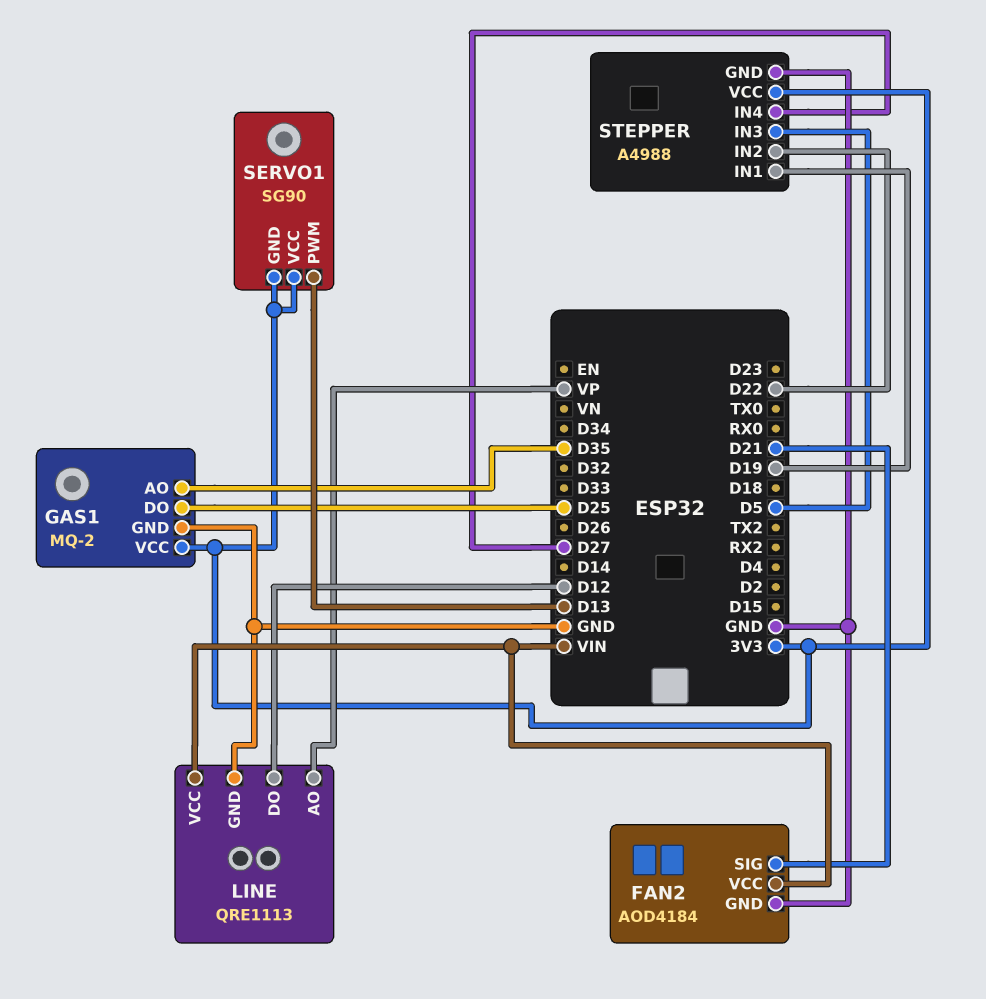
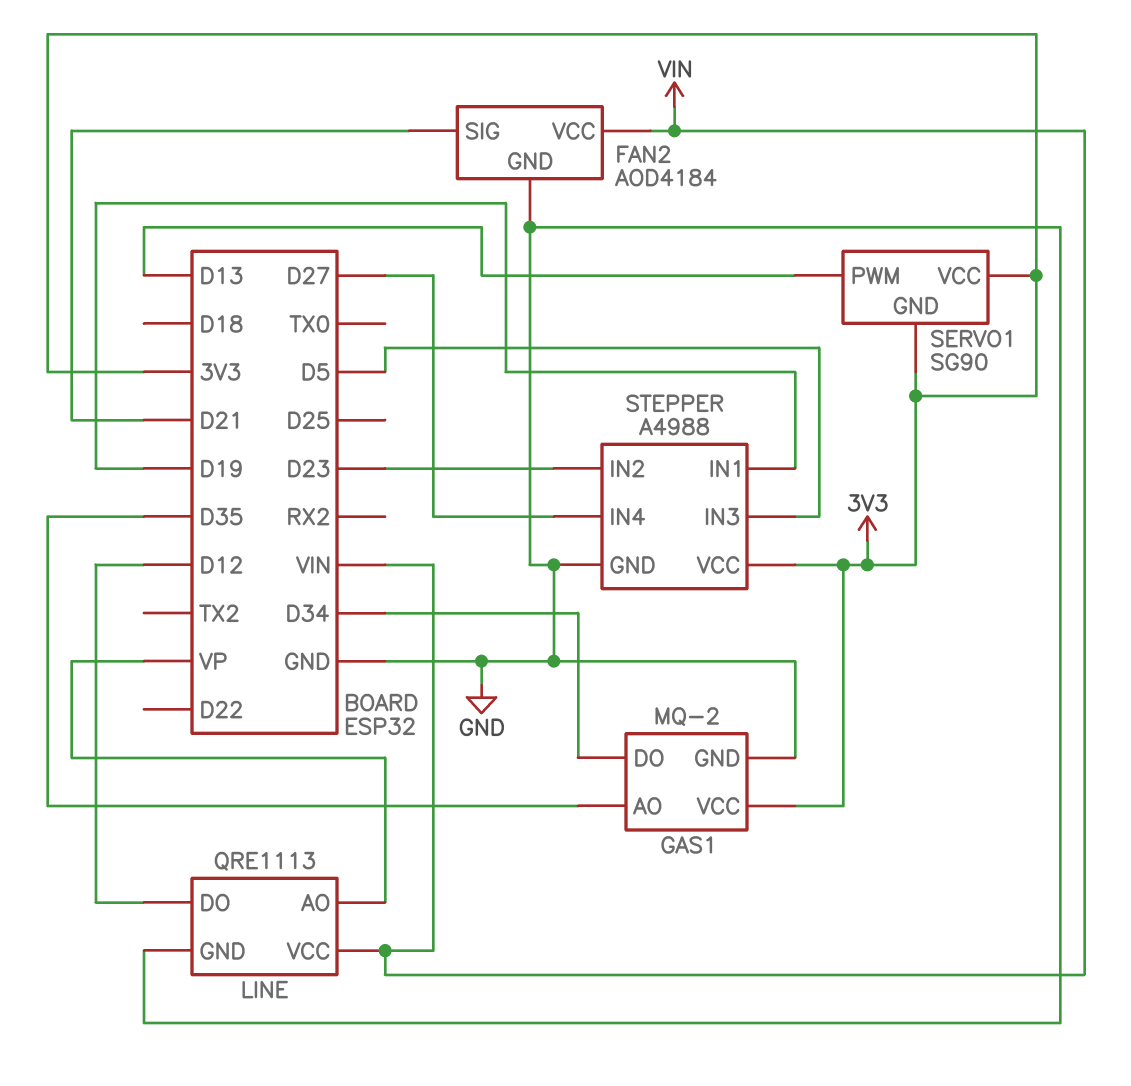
GAS1 pin DO: D25 -> D34
STEPPER pin IN2: D22 -> D23

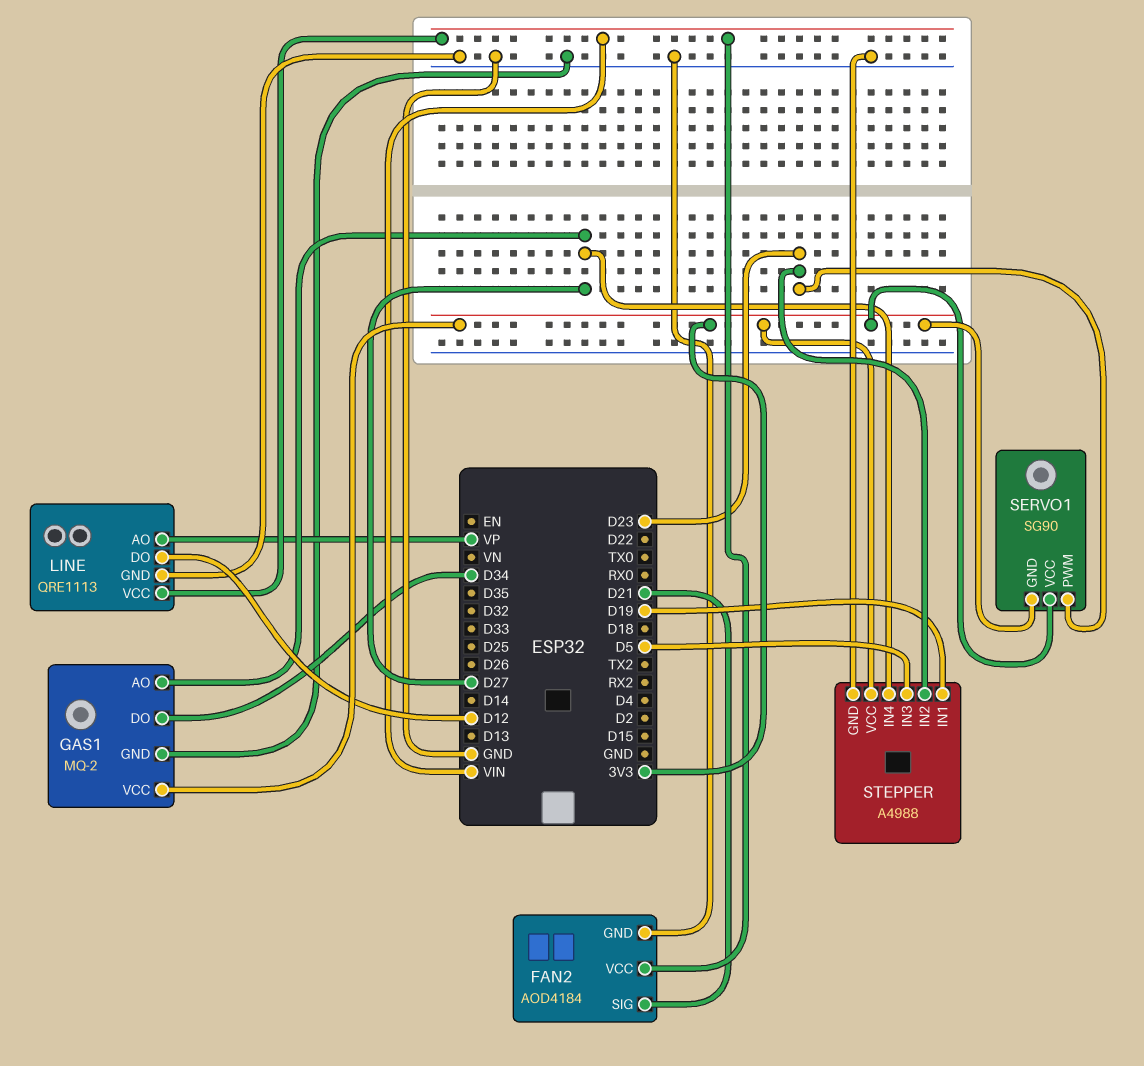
GAS1 pin AO: D35 -> D27
SERVO1 pin PWM: D13 -> D23

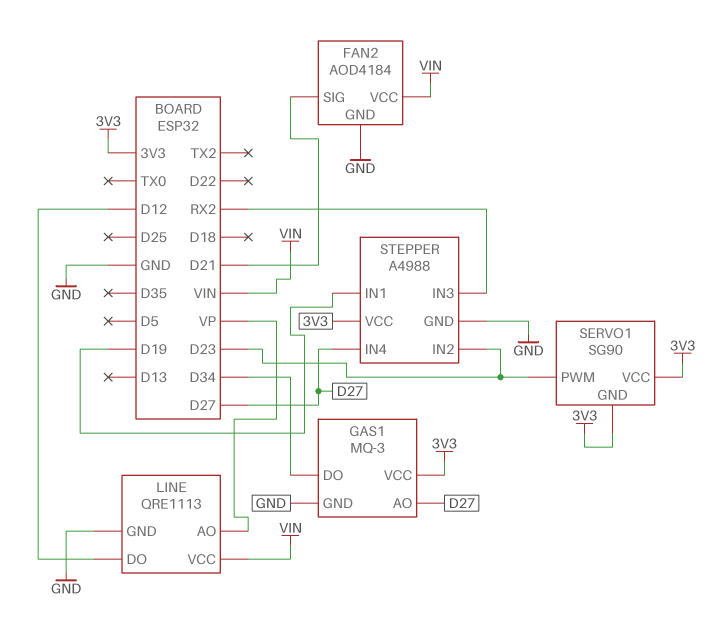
GAS1: MQ-2 -> MQ-3
STEPPER pin IN3: D5 -> RX2

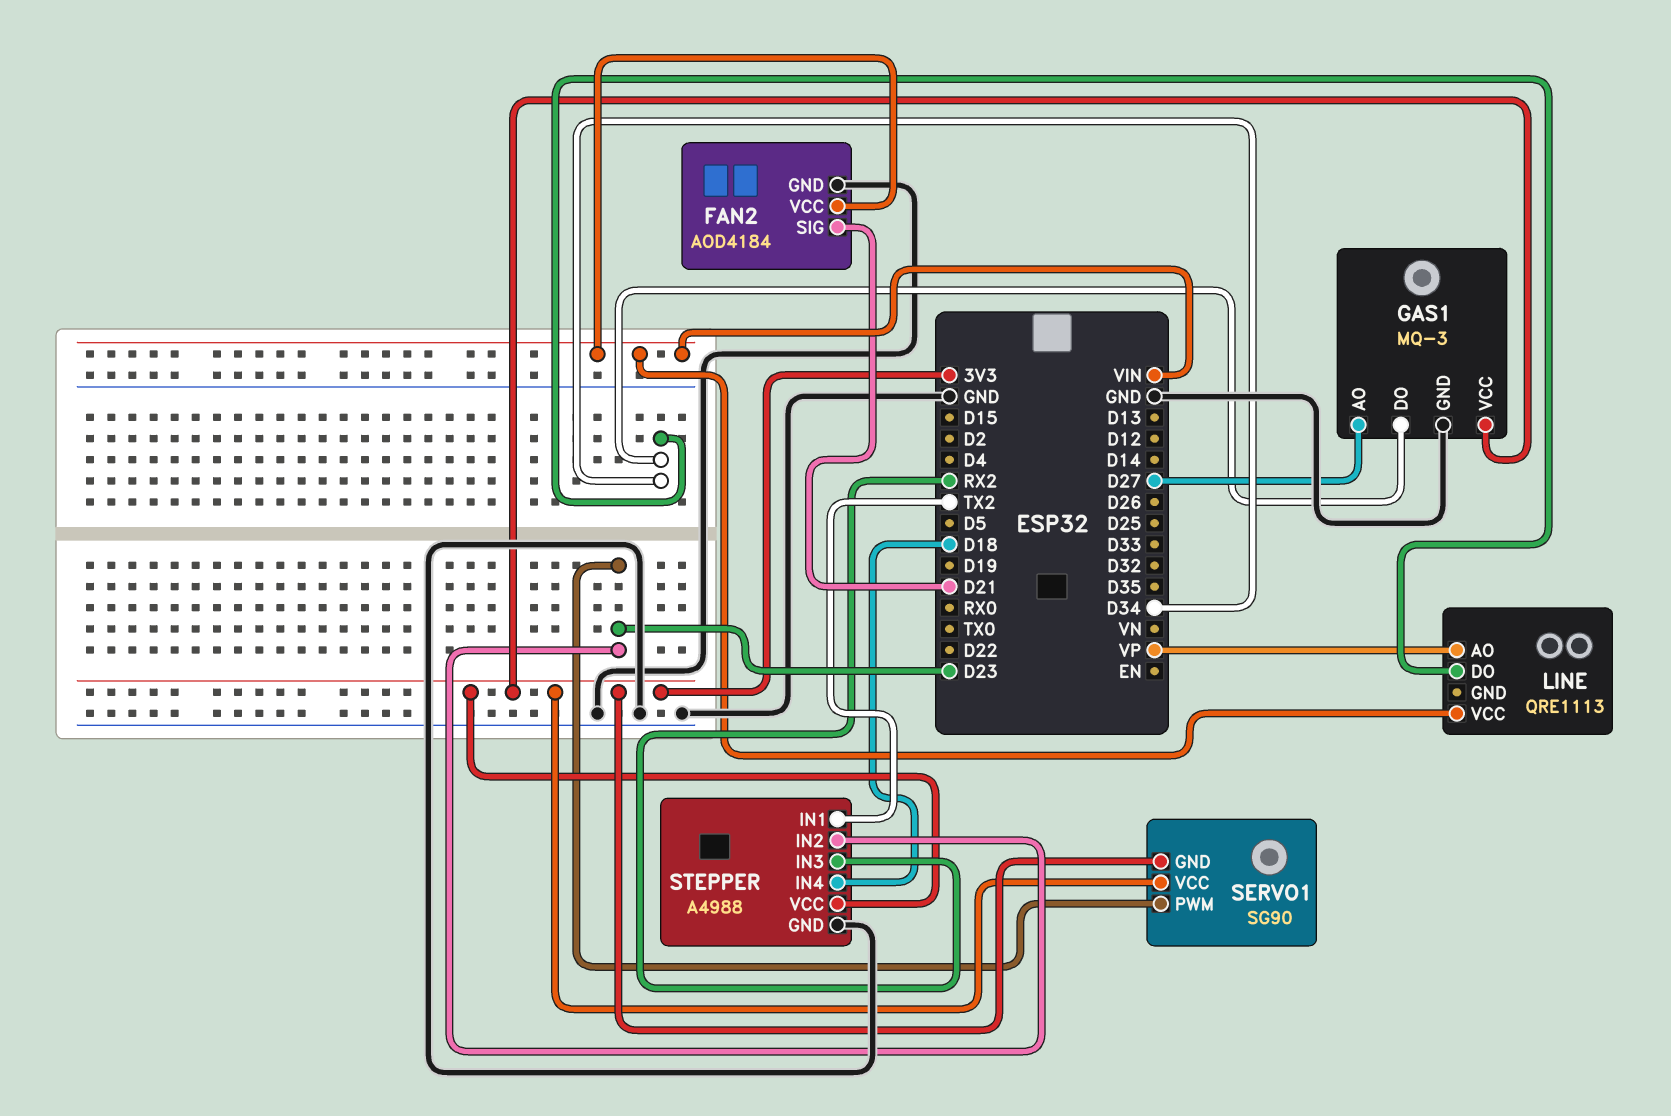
LINE pin DO: D12 -> D34
LINE pin GND: GND -> none
STEPPER pin IN1: D19 -> TX2
STEPPER pin IN4: D27 -> D18

